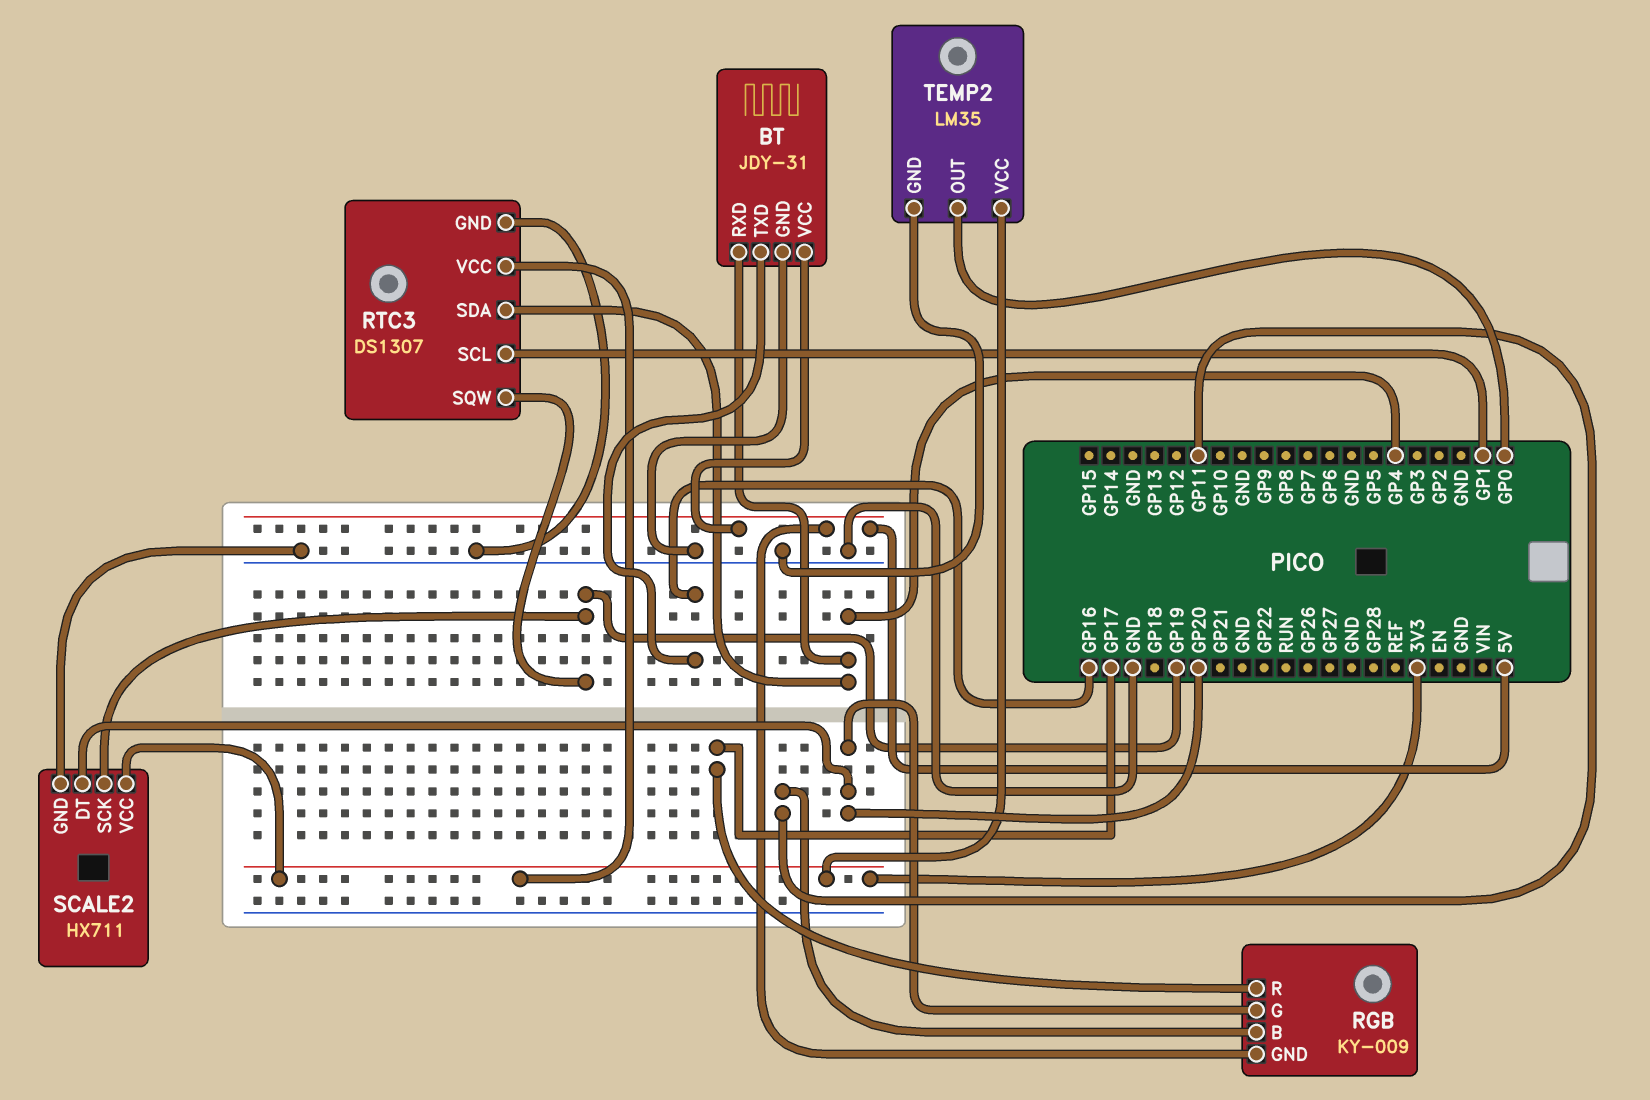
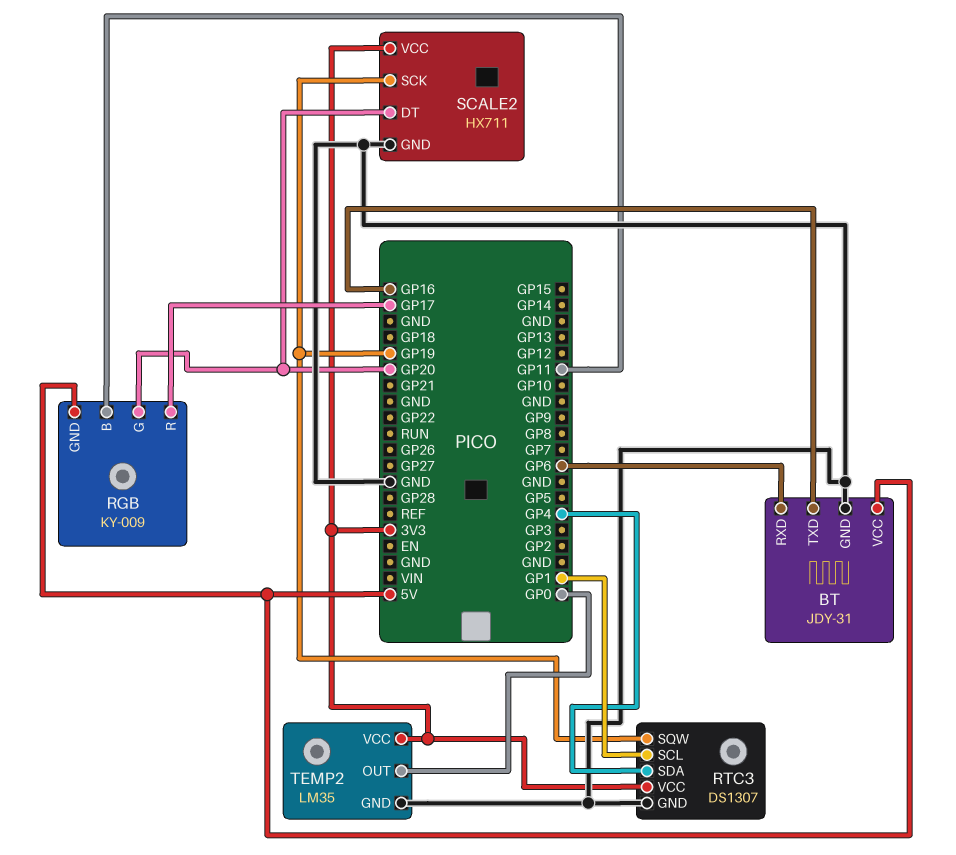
BT pin RXD: GP4 -> GP6

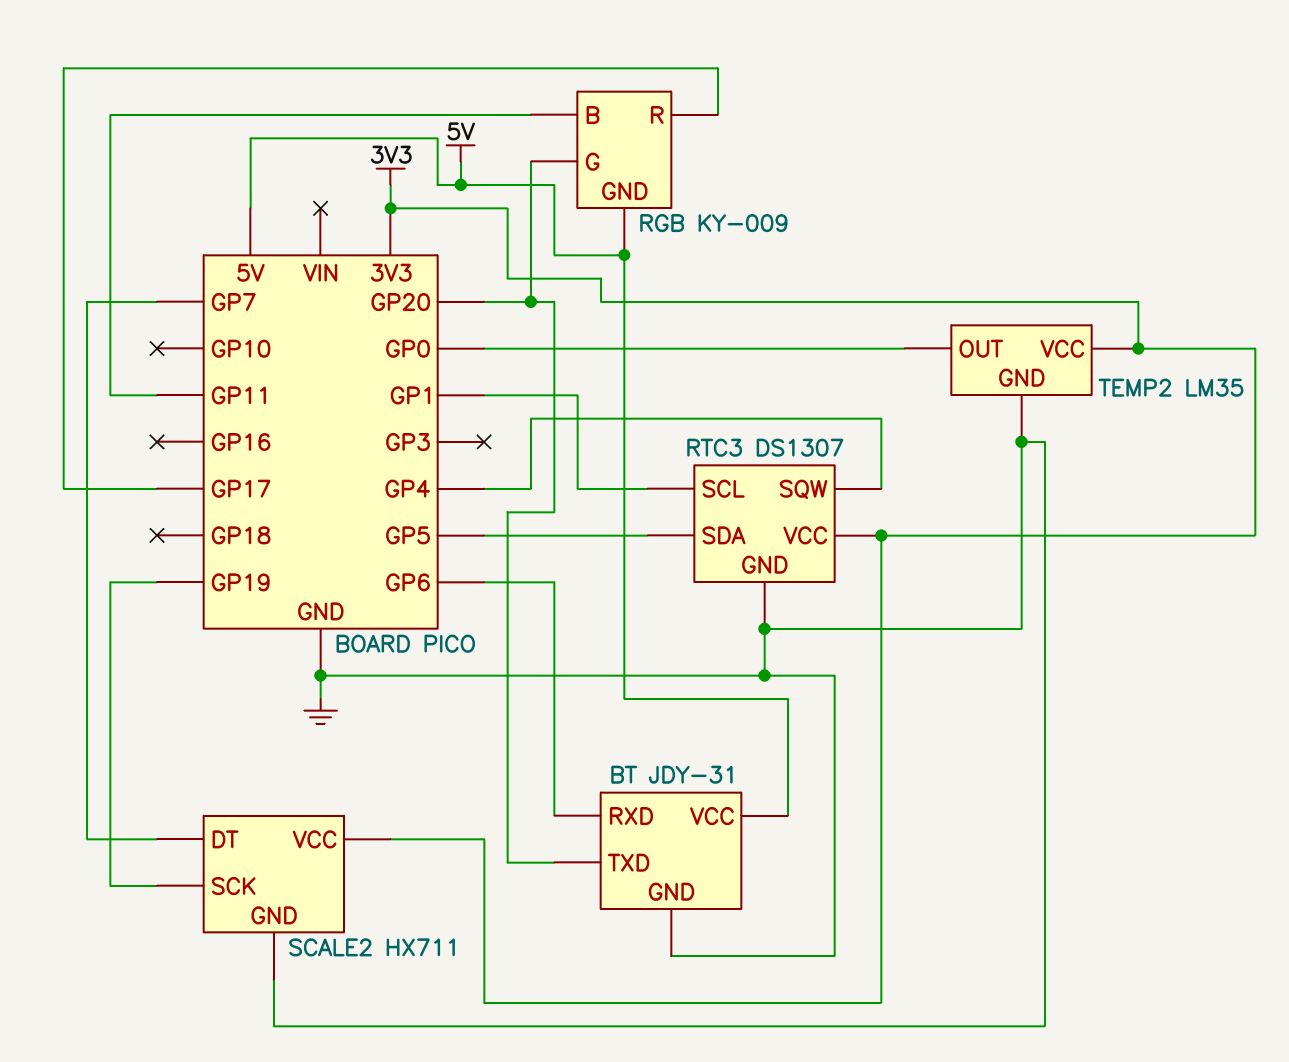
BT pin TXD: GP16 -> GP20
RTC3 pin SDA: GP4 -> GP5
RTC3 pin SQW: GP19 -> GP4
SCALE2 pin DT: GP20 -> GP7

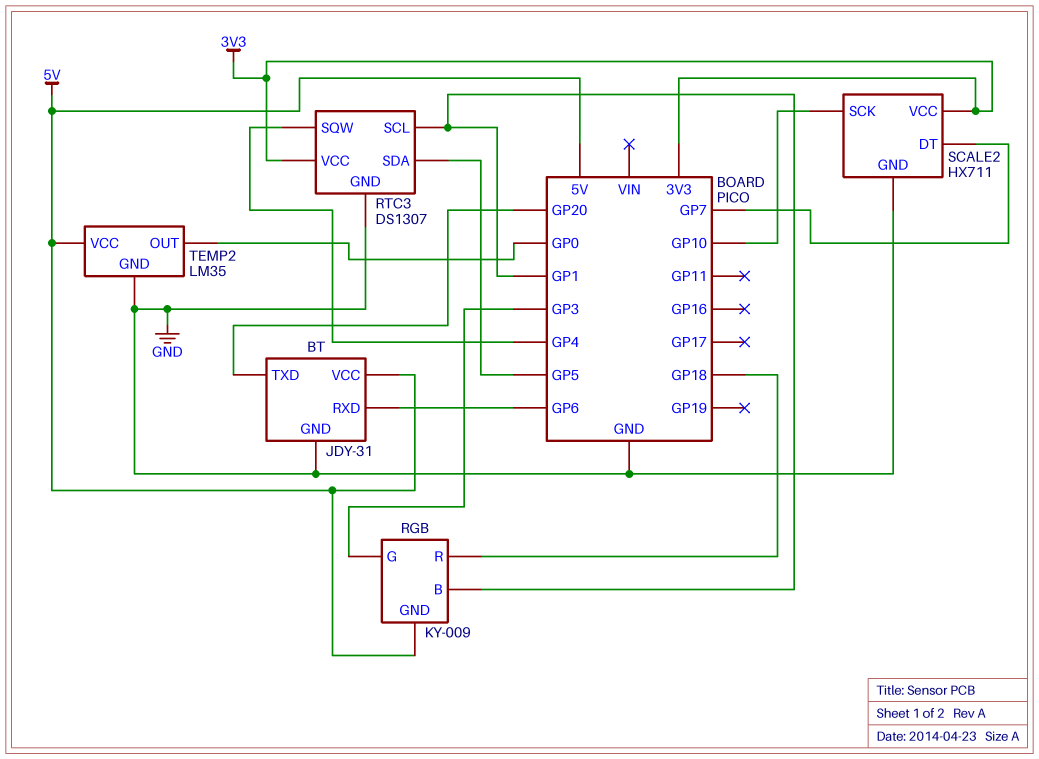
RGB pin B: GP11 -> GP1
RGB pin G: GP20 -> GP3
RGB pin R: GP17 -> GP18
SCALE2 pin SCK: GP19 -> GP10
TEMP2 pin VCC: 3V3 -> 5V

